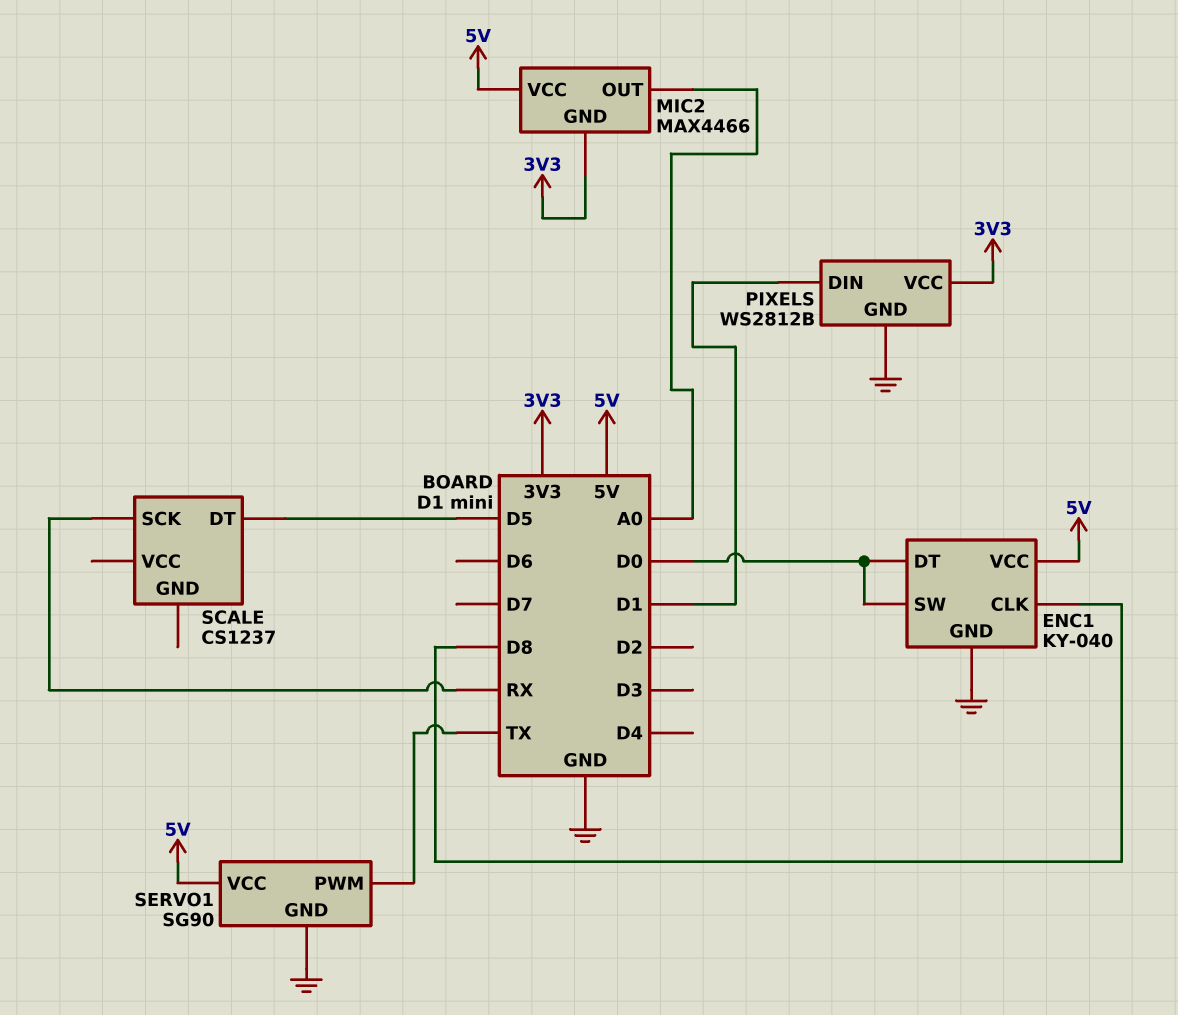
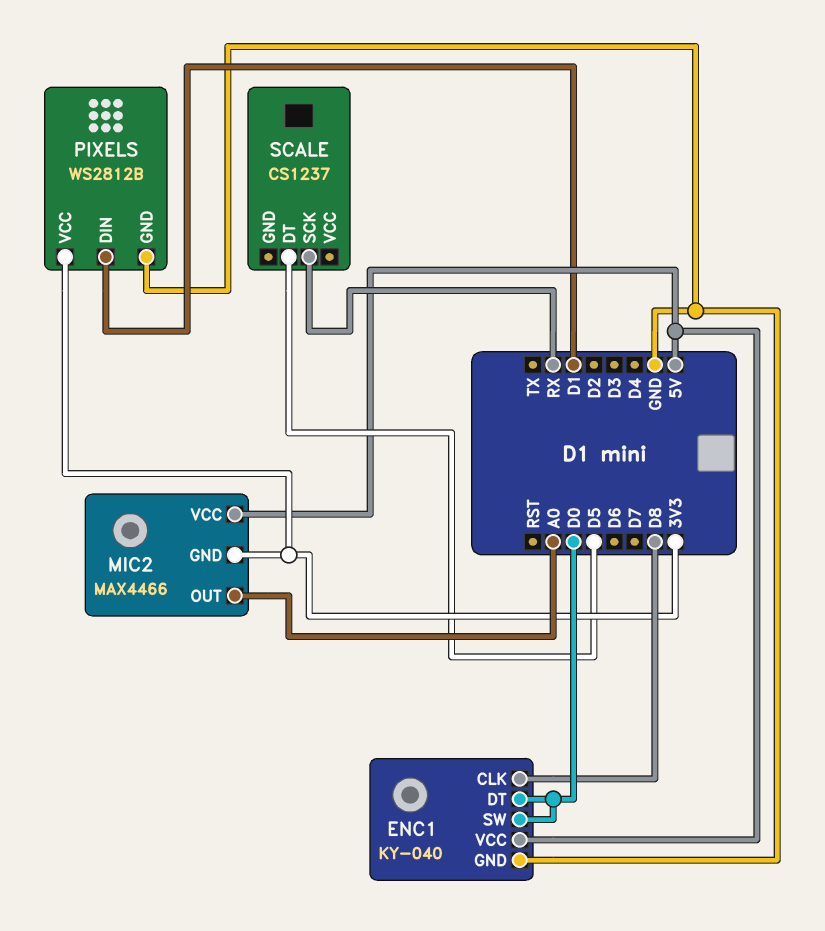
SERVO1: SG90 -> none
SERVO1 pin GND: GND -> none
SERVO1 pin PWM: TX -> none
SERVO1 pin VCC: 5V -> none

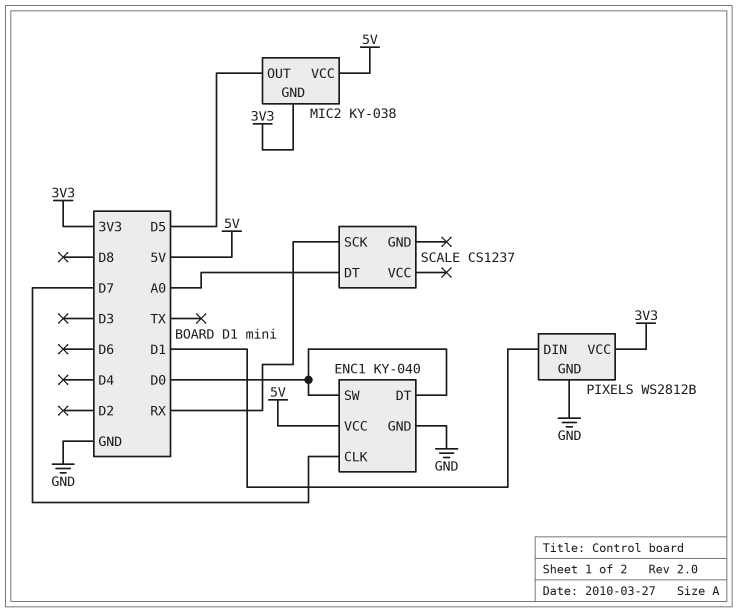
ENC1 pin CLK: D8 -> D7
MIC2: MAX4466 -> KY-038
MIC2 pin OUT: A0 -> D5
SCALE pin DT: D5 -> A0

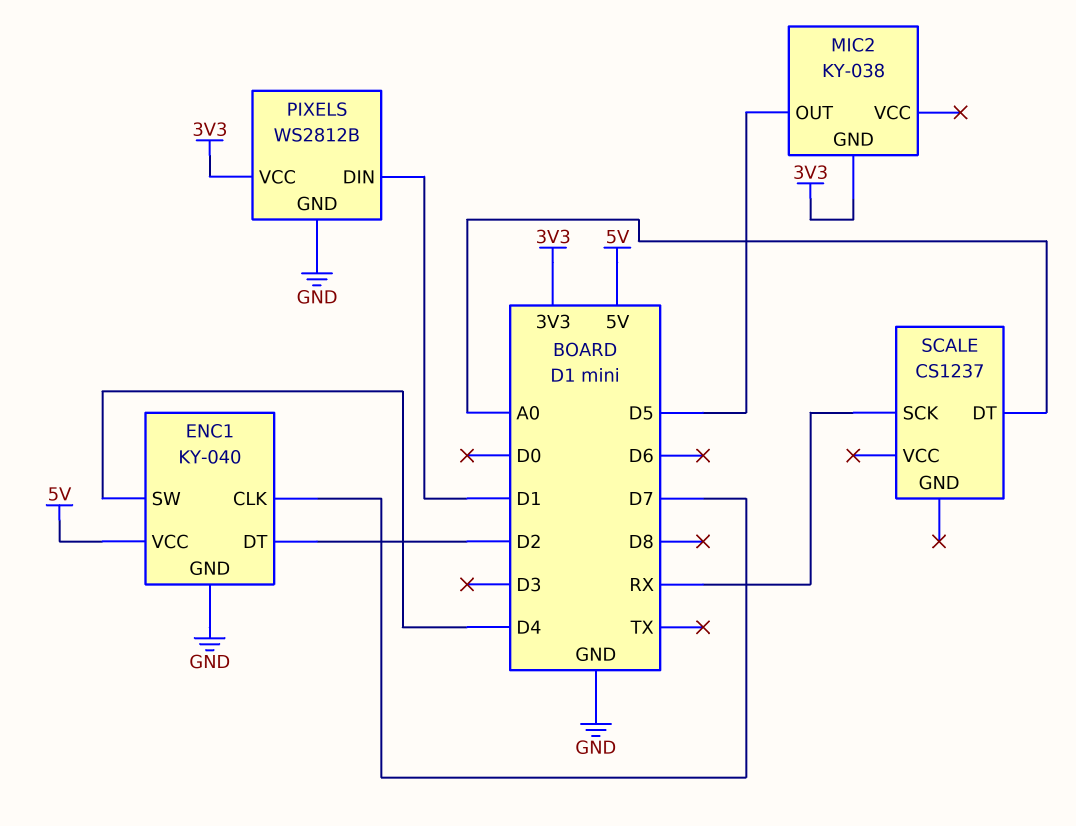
ENC1 pin DT: D0 -> D2
ENC1 pin SW: D0 -> D4
MIC2 pin VCC: 5V -> none

